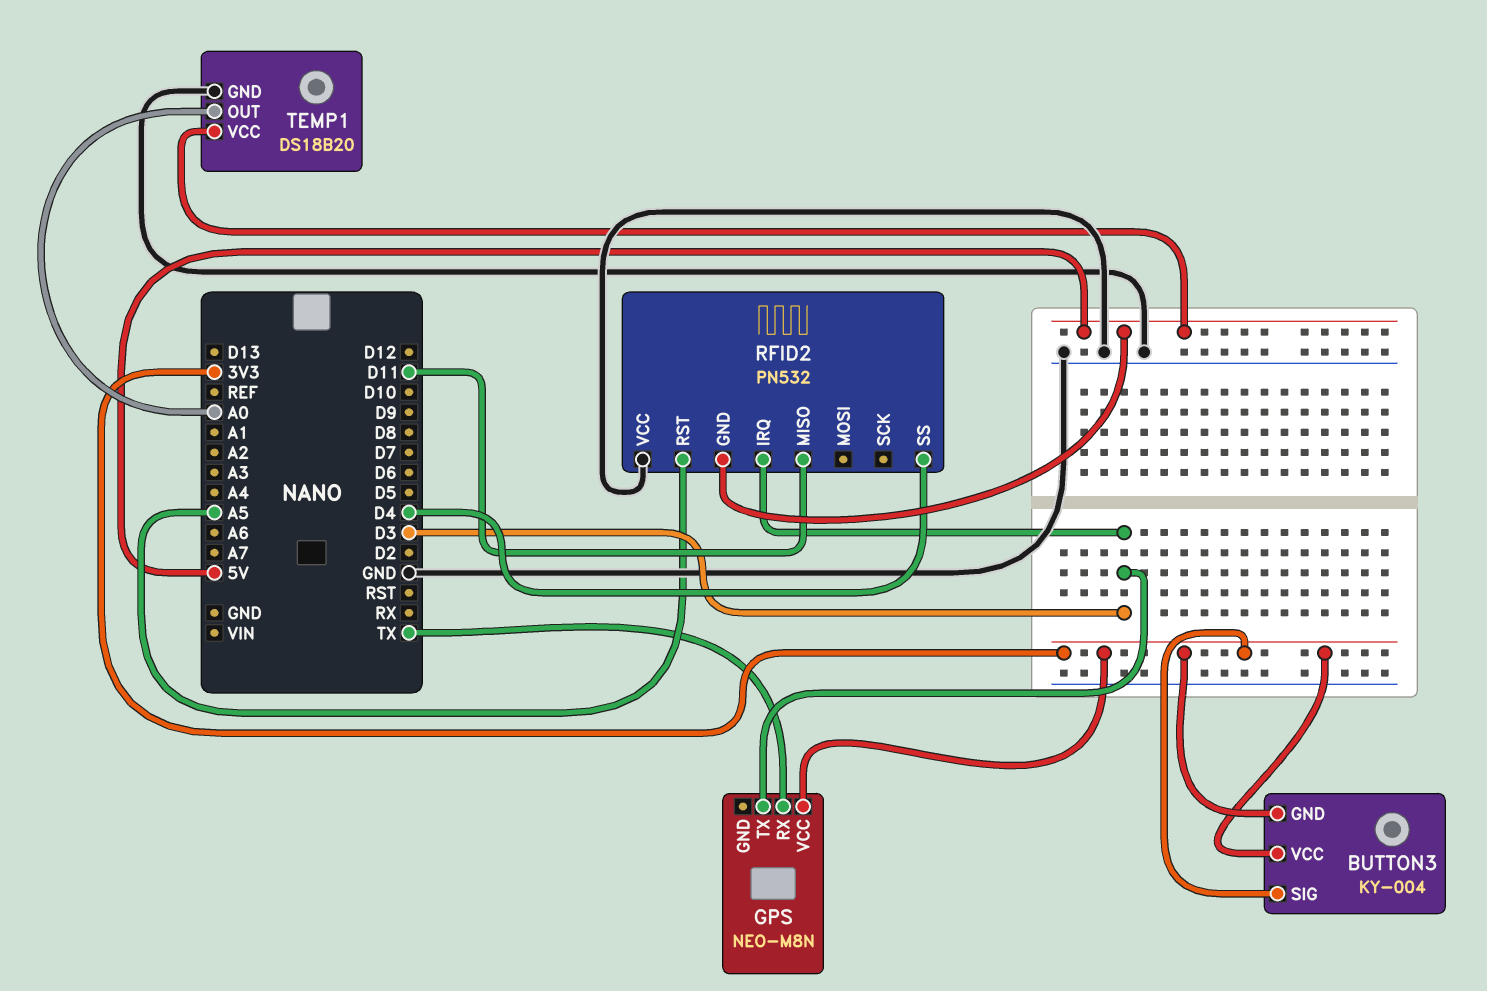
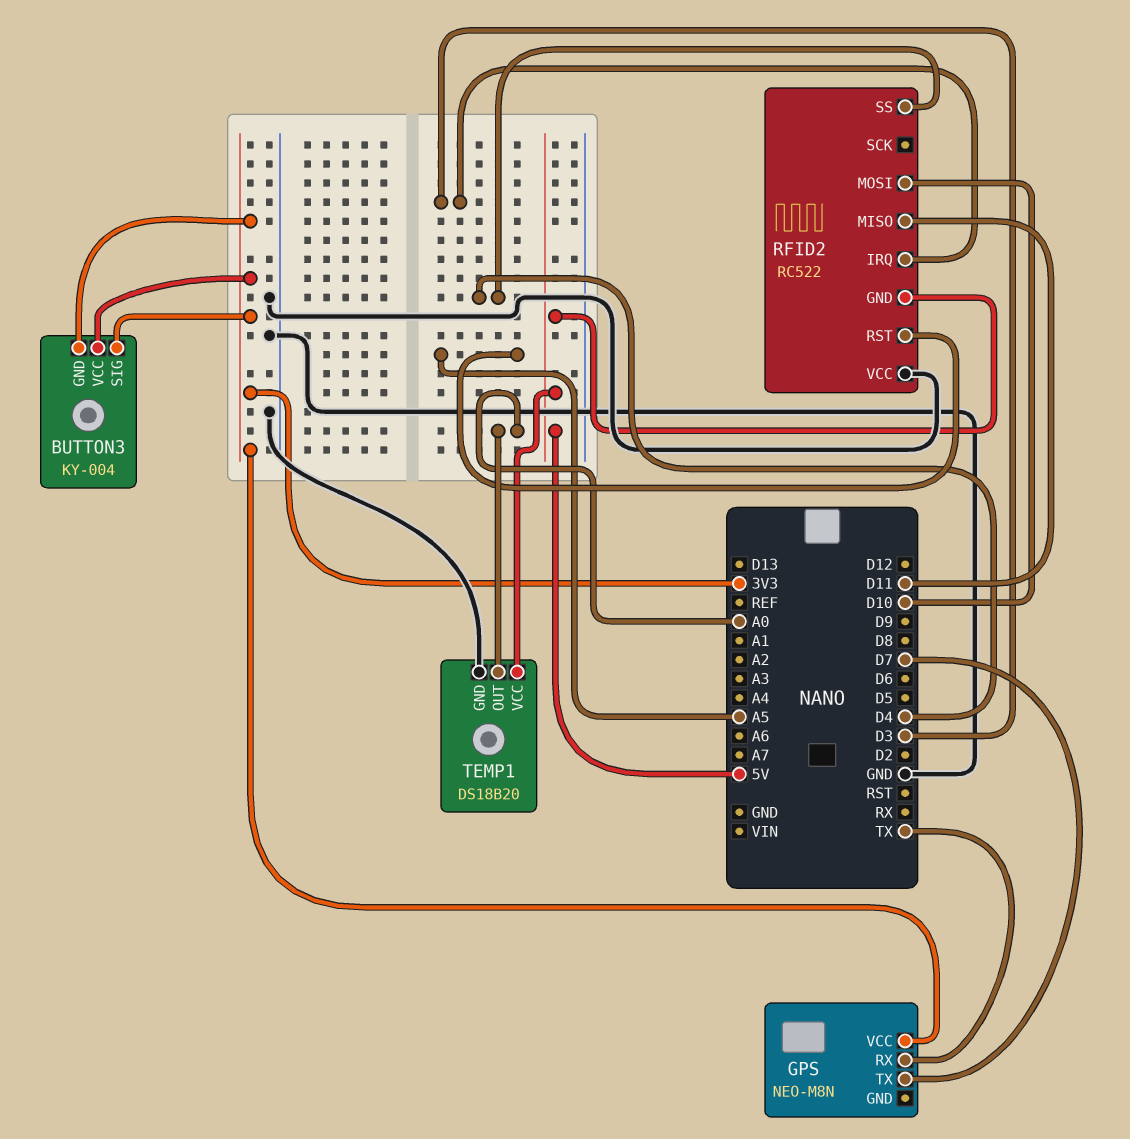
GPS pin TX: D3 -> D7
RFID2: PN532 -> RC522
RFID2 pin MOSI: none -> D10

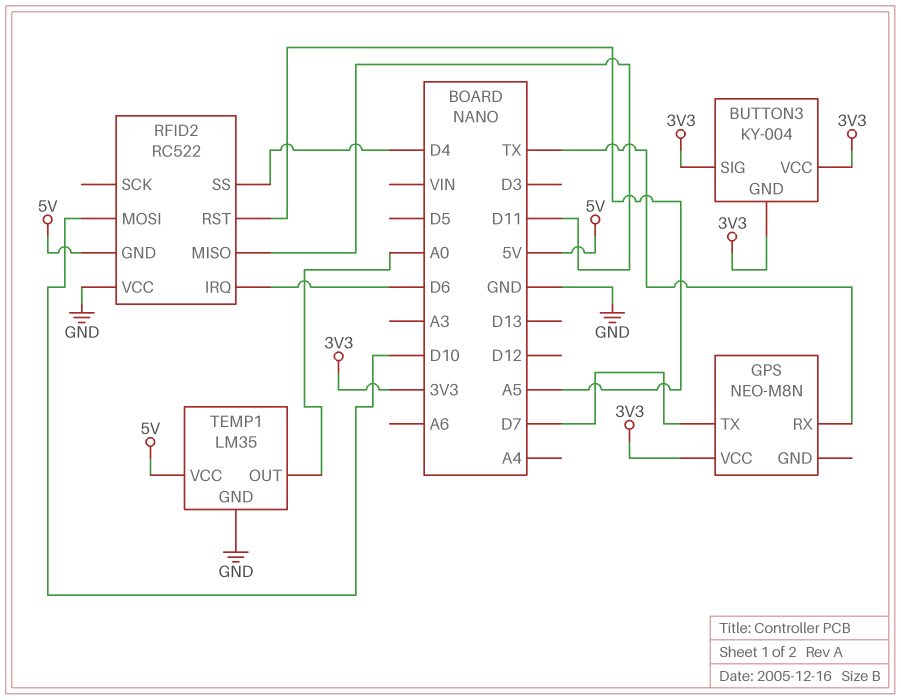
RFID2 pin IRQ: D3 -> D6
TEMP1: DS18B20 -> LM35

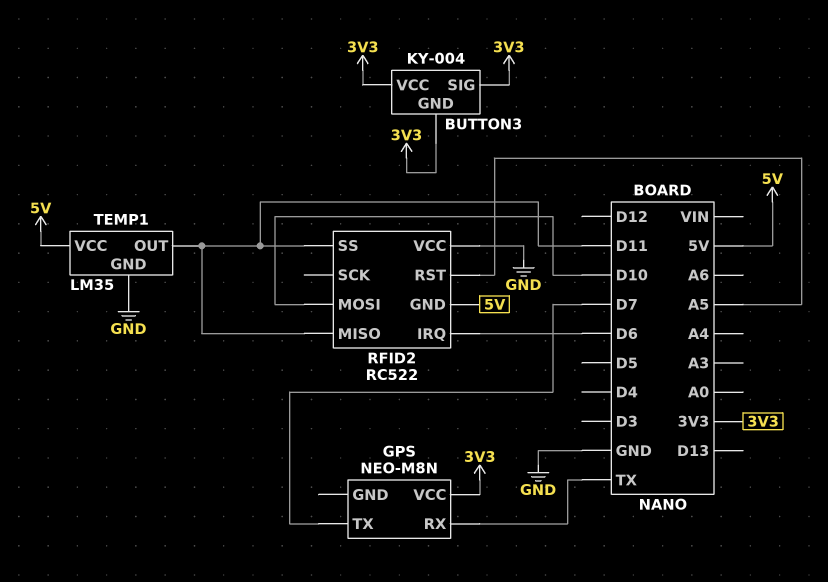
RFID2 pin SS: D4 -> D11
TEMP1 pin OUT: A0 -> D11

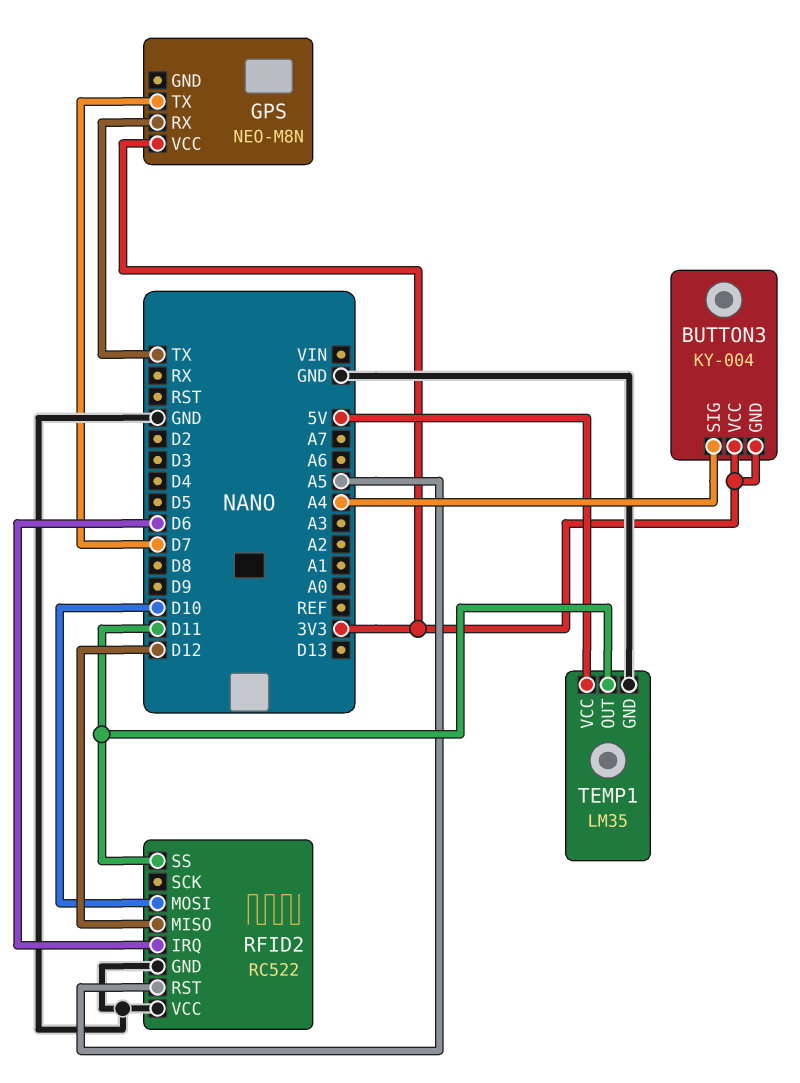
BUTTON3 pin SIG: 3V3 -> A4
RFID2 pin GND: 5V -> GND
RFID2 pin MISO: D11 -> D12

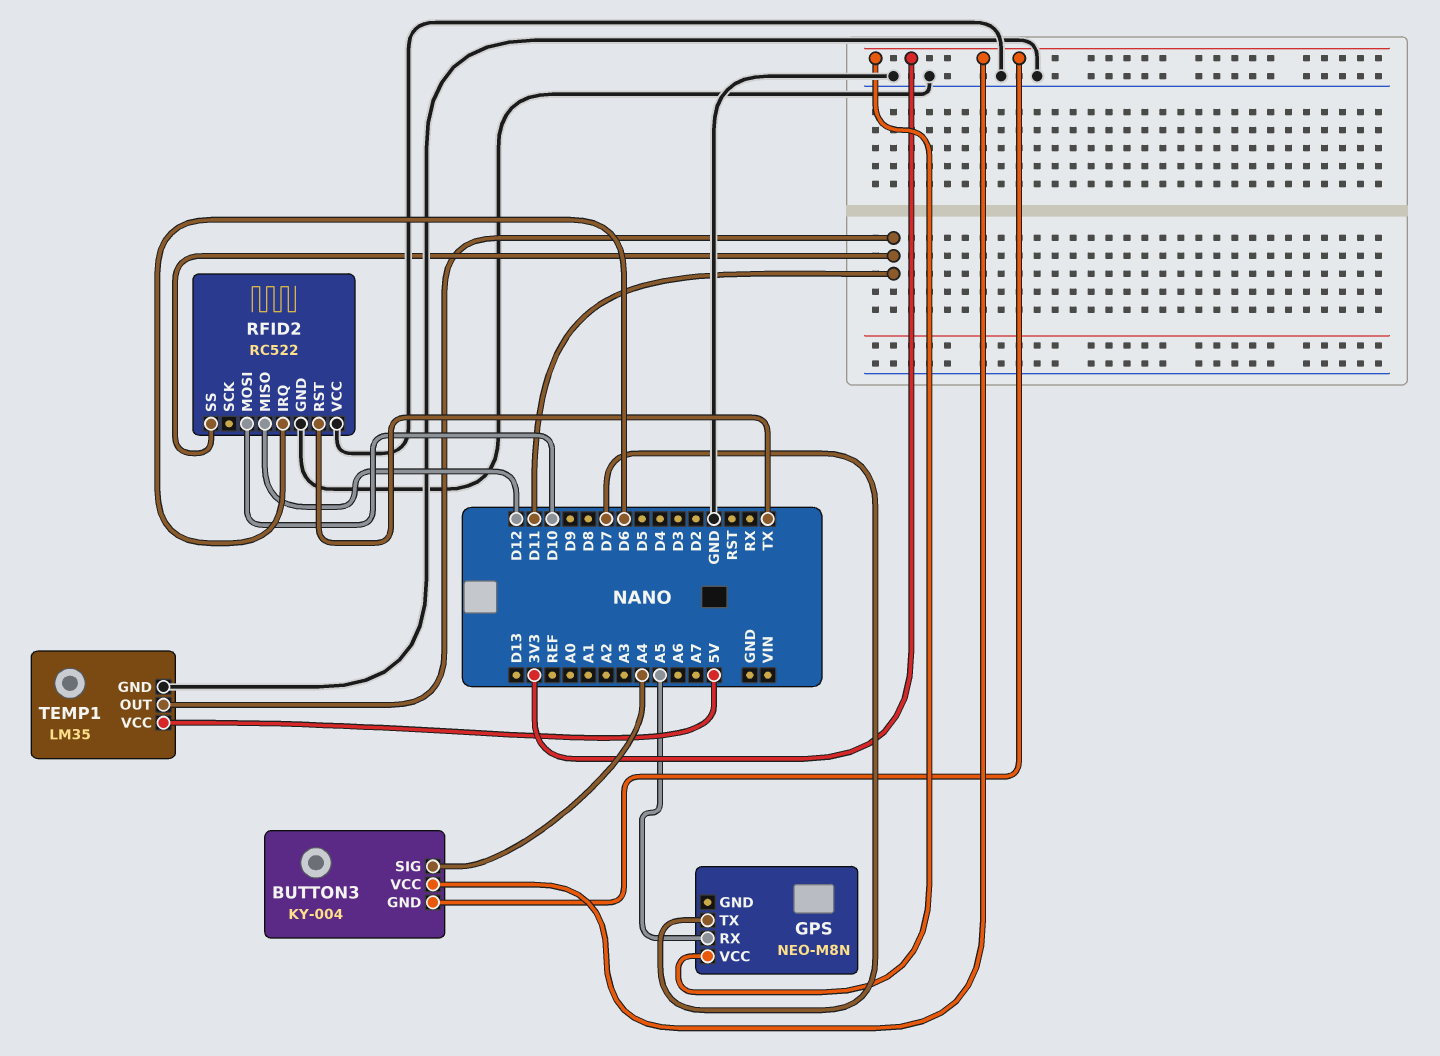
GPS pin RX: TX -> A5
RFID2 pin RST: A5 -> TX

